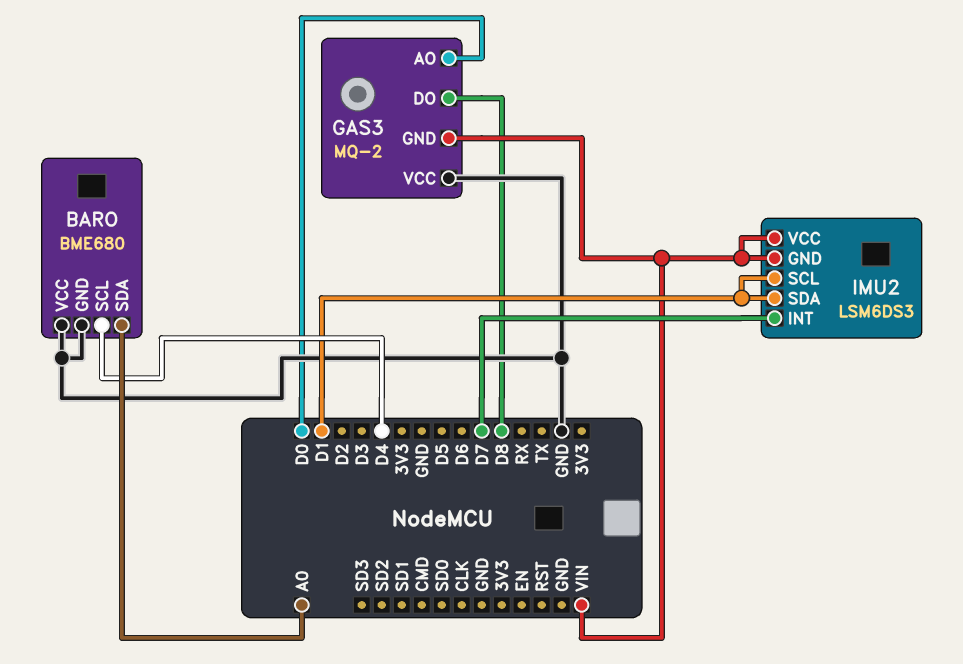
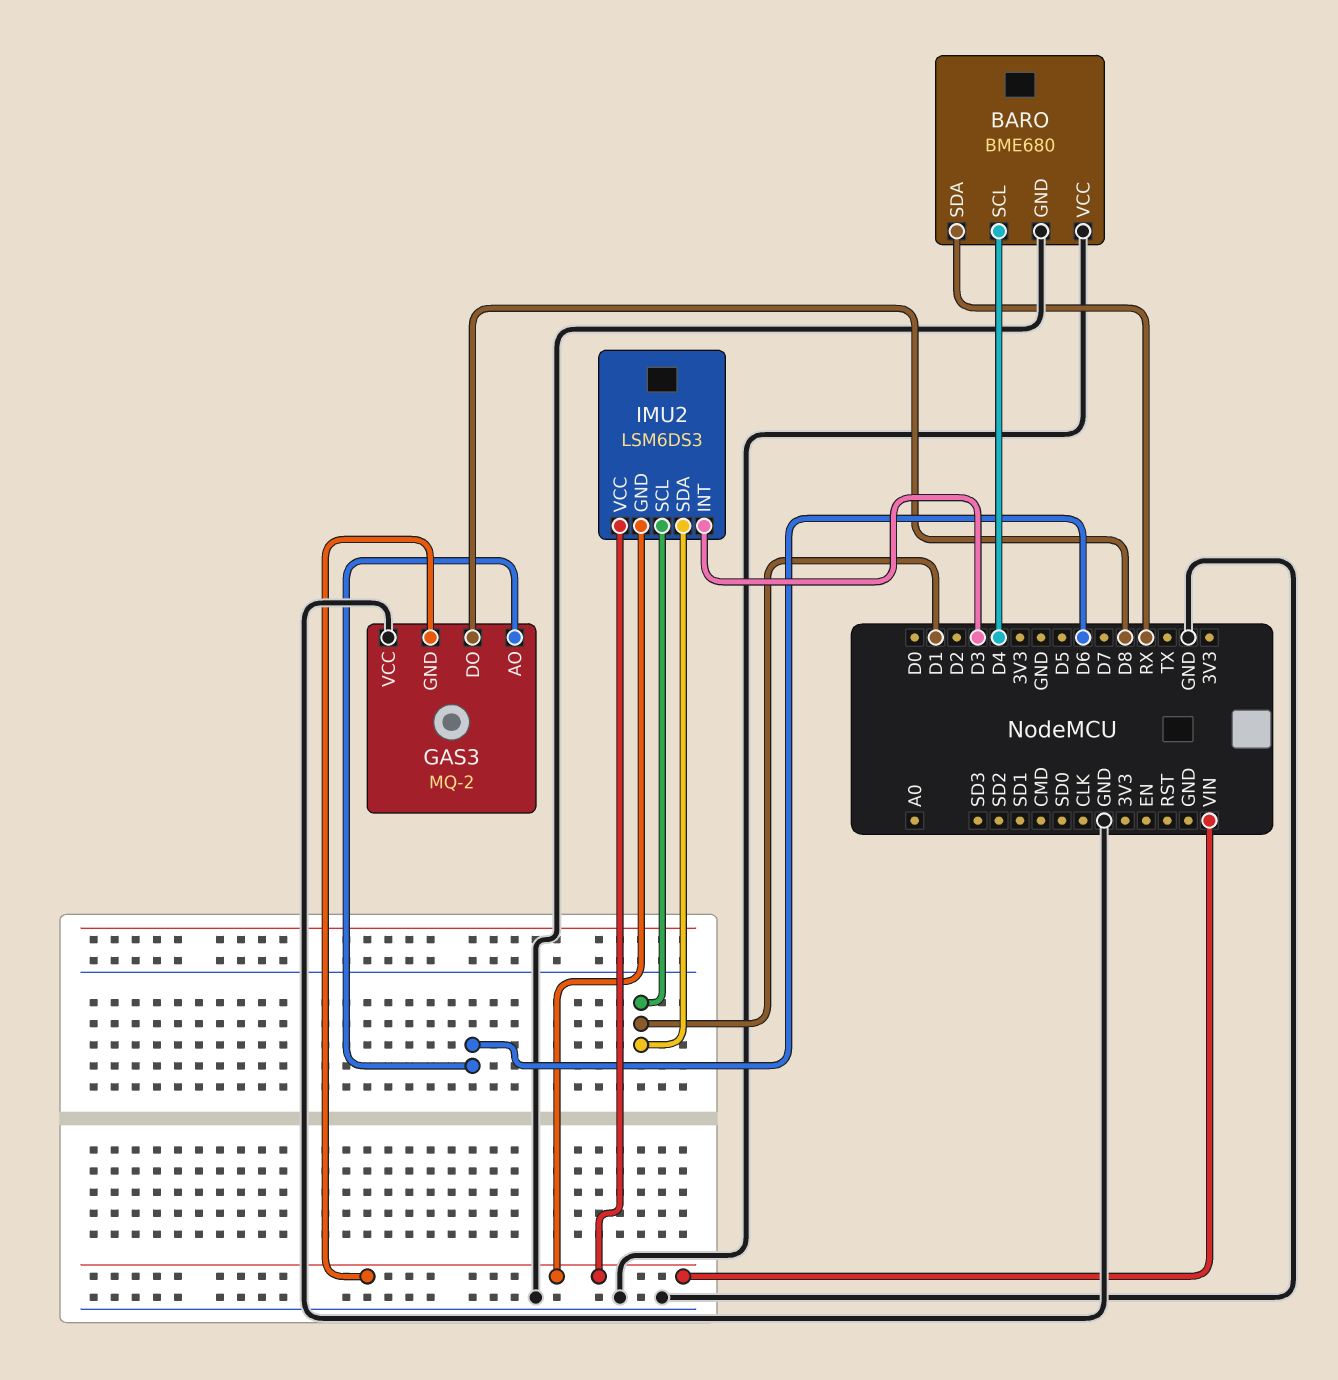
BARO pin SDA: A0 -> RX
GAS3 pin AO: D0 -> D6
IMU2 pin INT: D7 -> D3

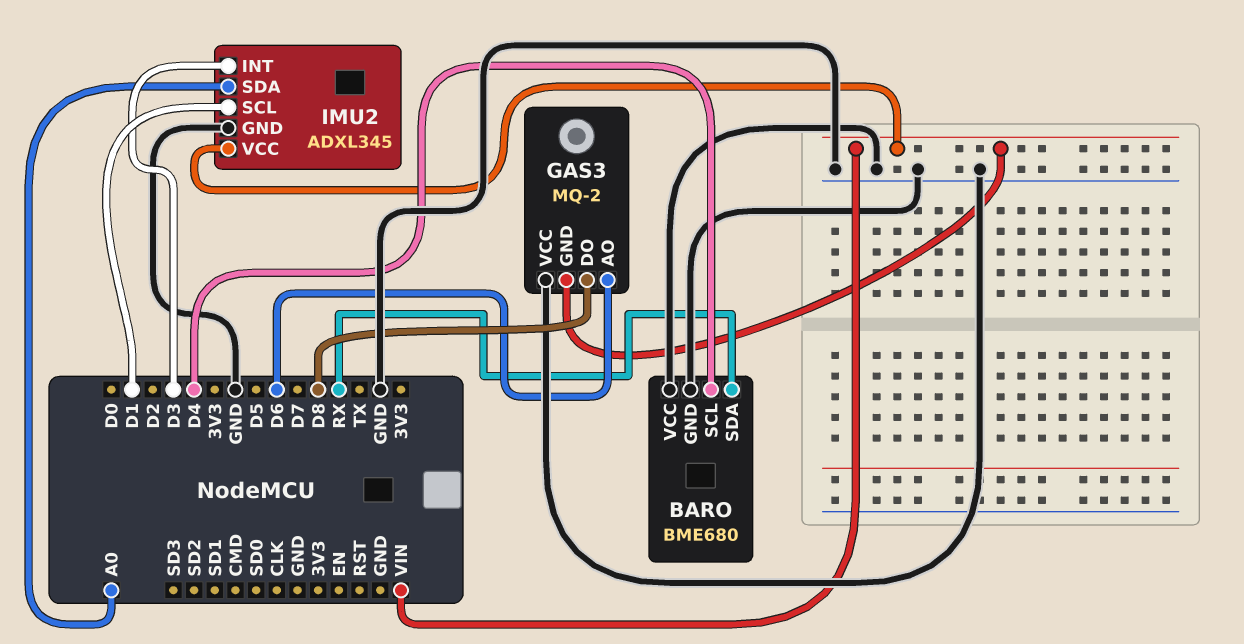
IMU2: LSM6DS3 -> ADXL345
IMU2 pin GND: VIN -> GND
IMU2 pin SDA: D1 -> A0

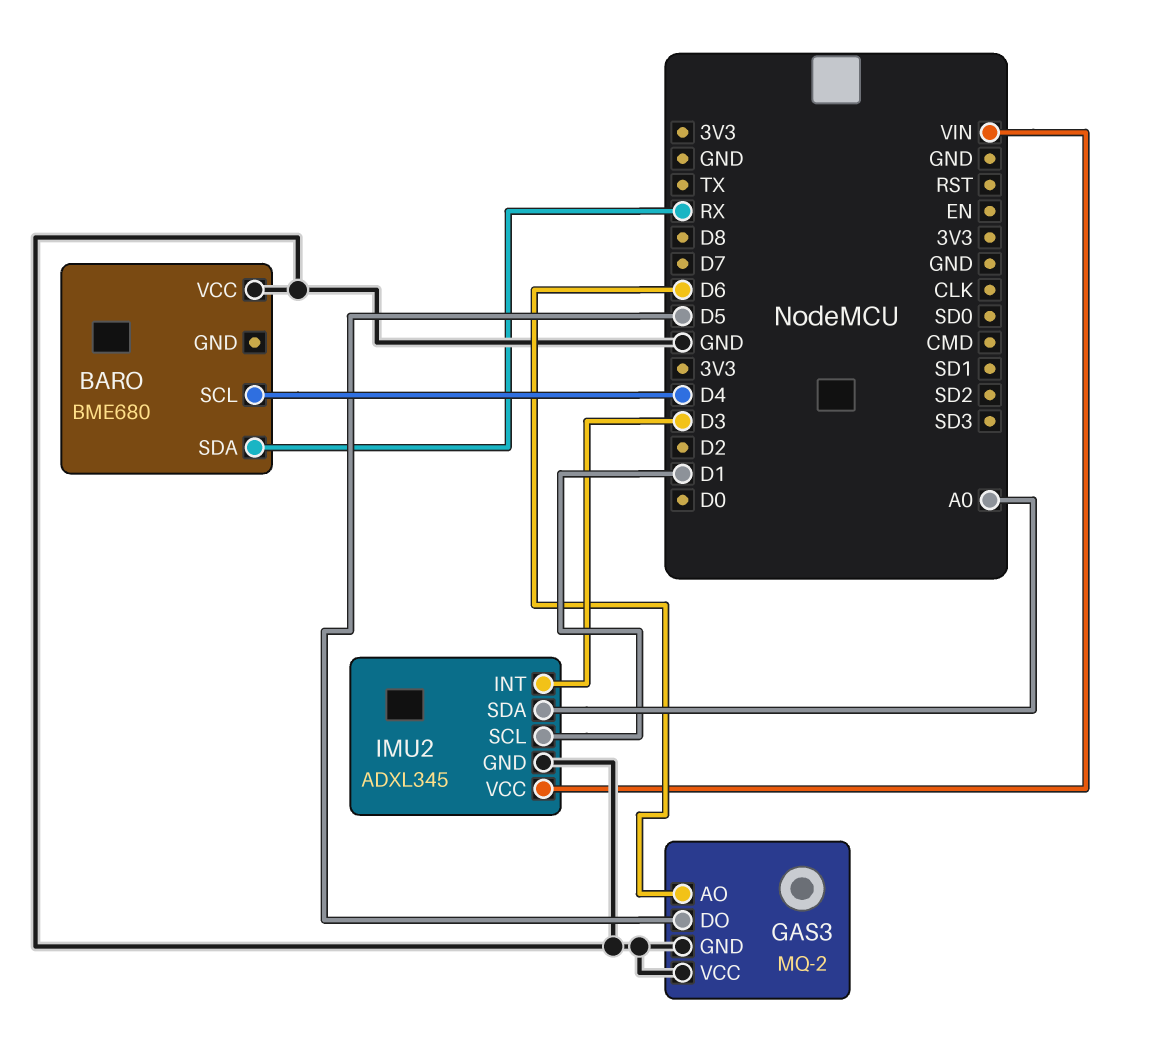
BARO pin GND: GND -> none
GAS3 pin DO: D8 -> D5
GAS3 pin GND: VIN -> GND

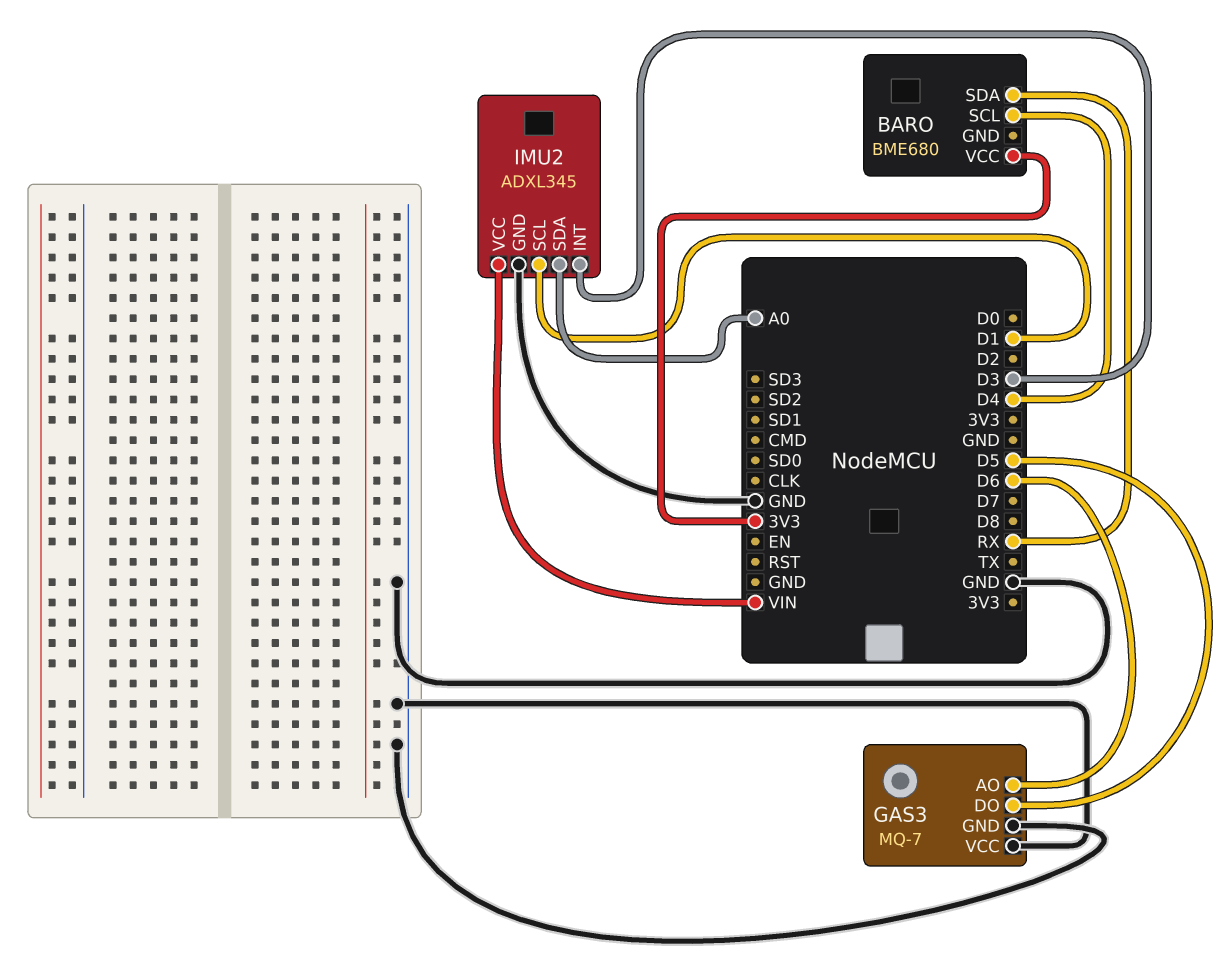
BARO pin VCC: GND -> 3V3
GAS3: MQ-2 -> MQ-7

